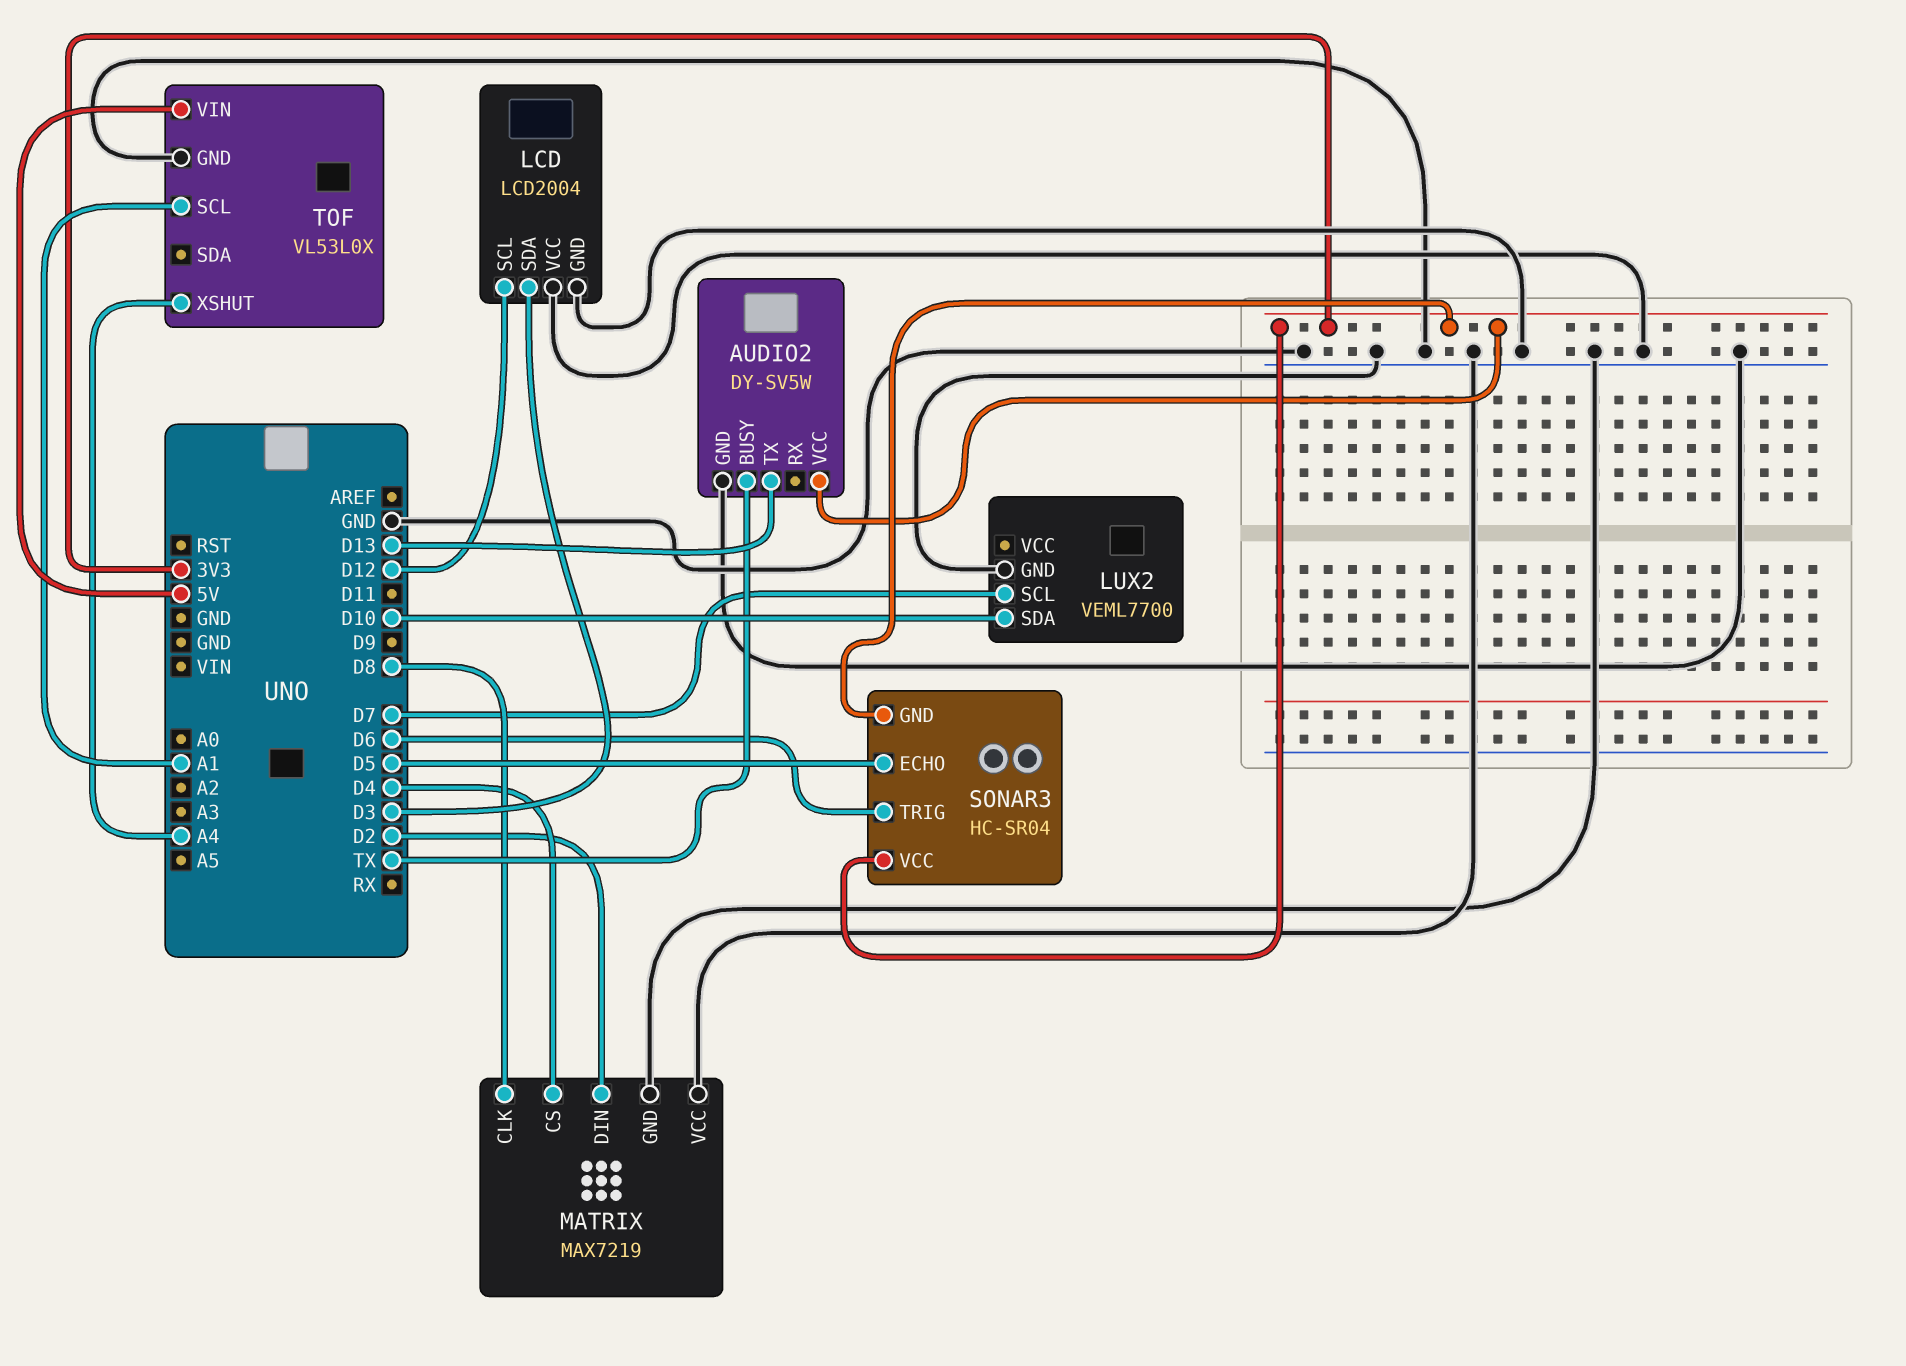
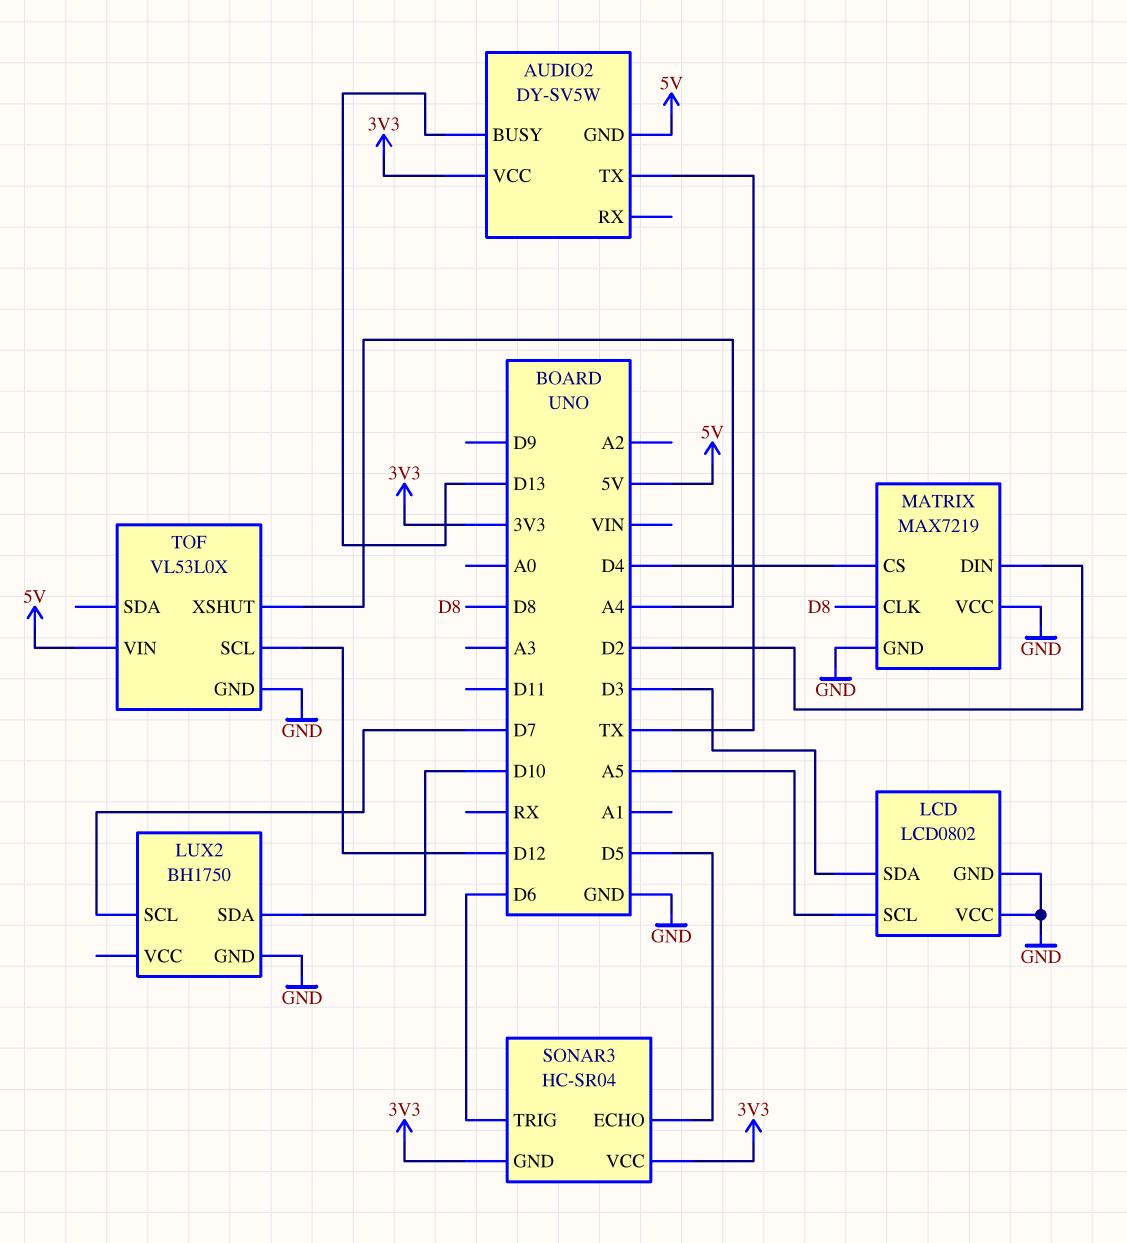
AUDIO2 pin BUSY: TX -> D13
AUDIO2 pin GND: GND -> 5V
AUDIO2 pin TX: D13 -> TX
LCD: LCD2004 -> LCD0802
LCD pin SCL: D12 -> A5
LUX2: VEML7700 -> BH1750
TOF pin SCL: A1 -> D12

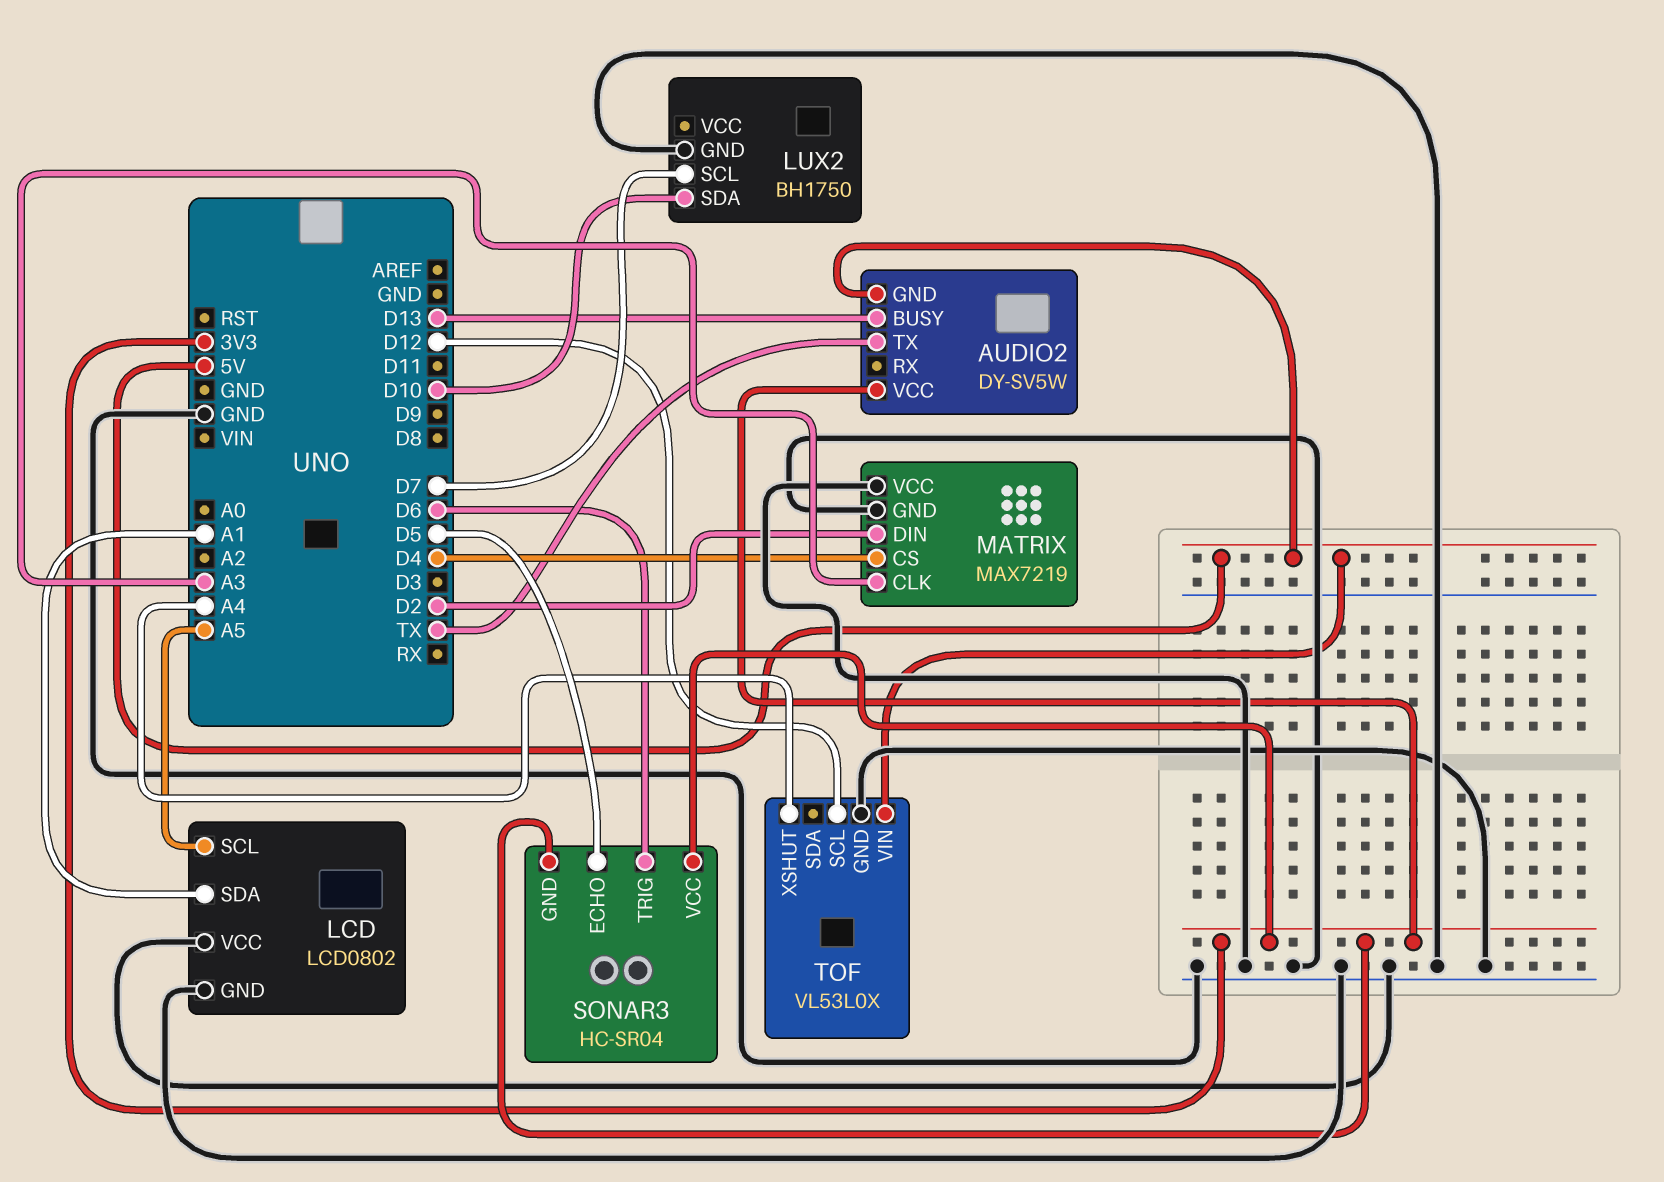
LCD pin SDA: D3 -> A1
MATRIX pin CLK: D8 -> A3

